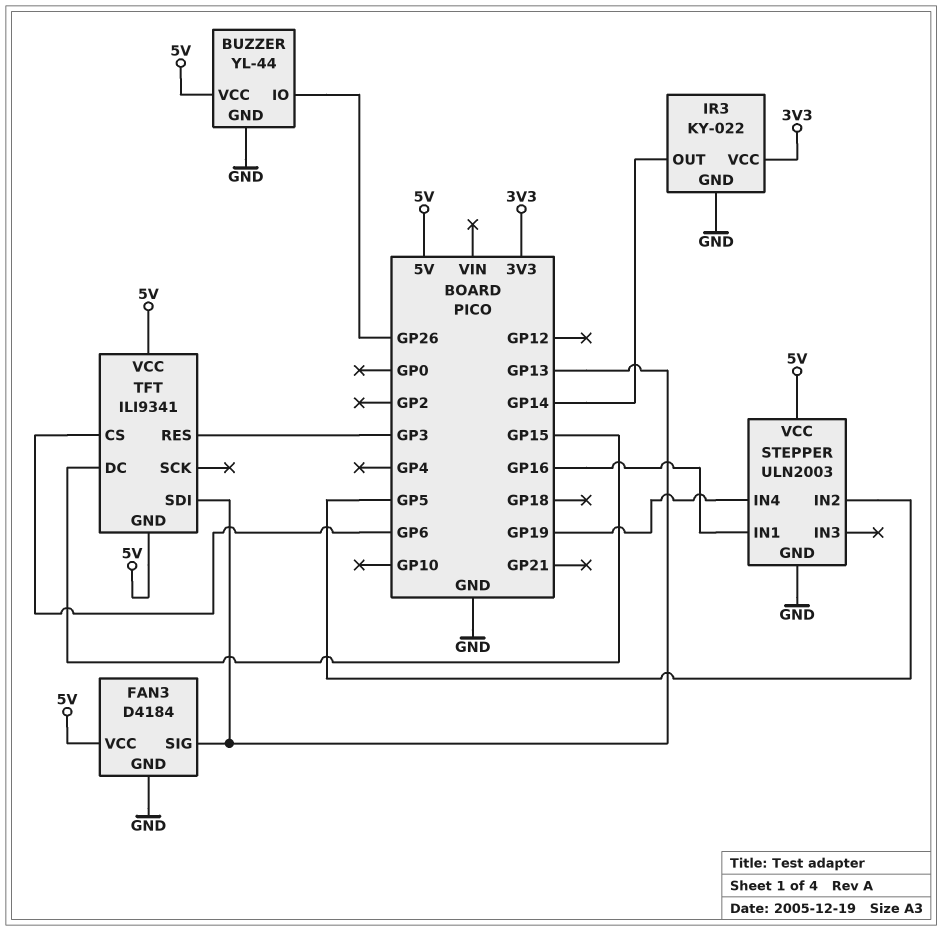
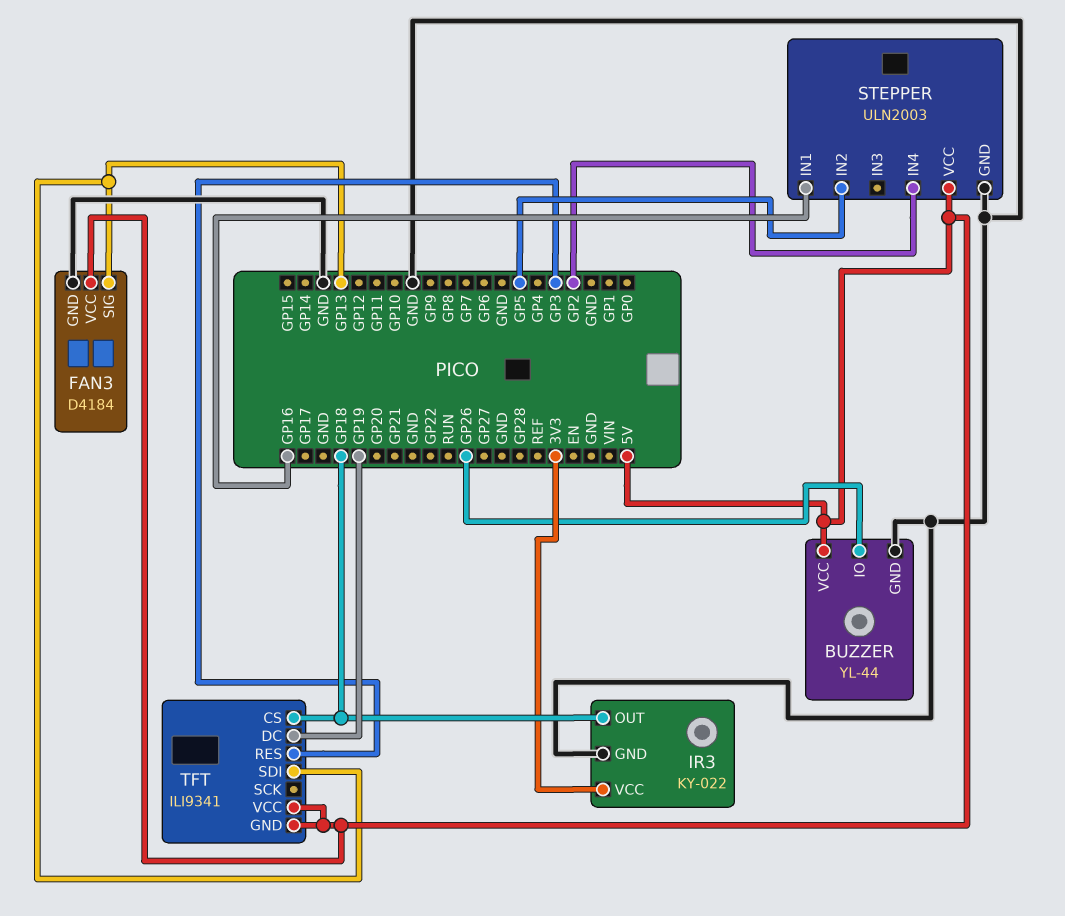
IR3 pin OUT: GP14 -> GP18
STEPPER pin IN4: GP19 -> GP2
TFT pin CS: GP6 -> GP18
TFT pin DC: GP15 -> GP19

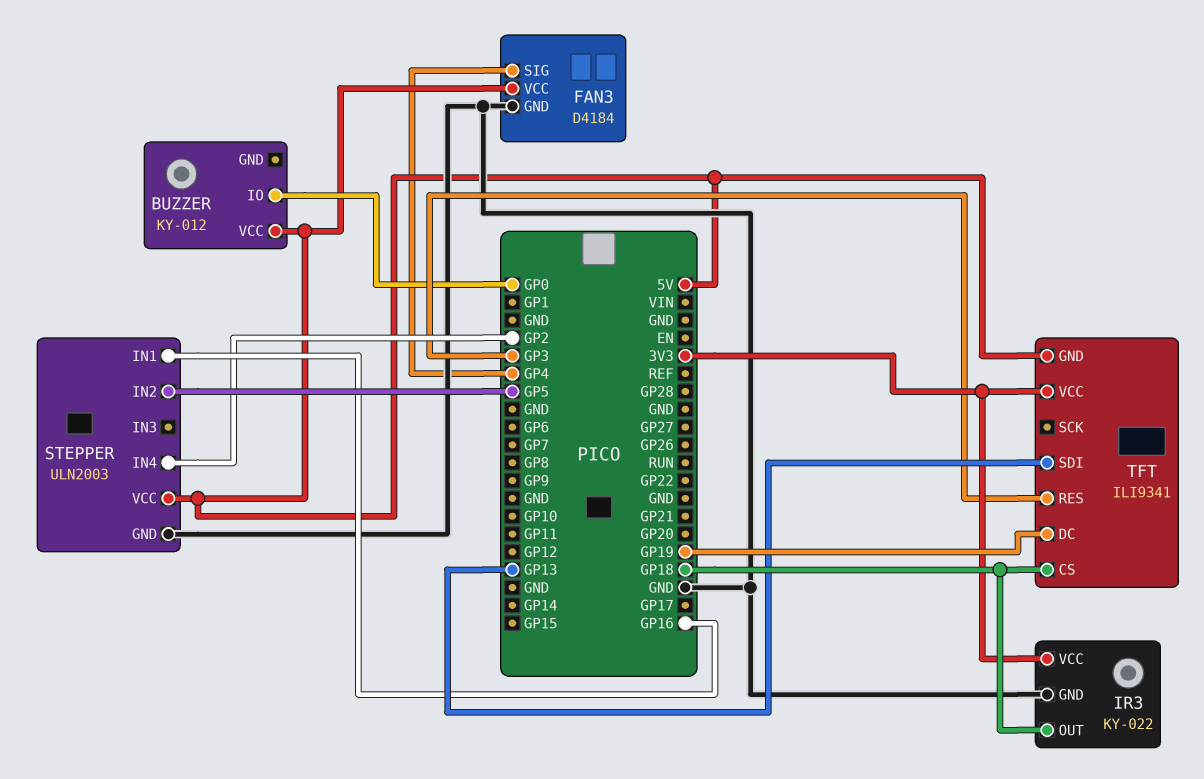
BUZZER: YL-44 -> KY-012
BUZZER pin GND: GND -> none
BUZZER pin IO: GP26 -> GP0
FAN3 pin SIG: GP13 -> GP4
TFT pin VCC: 5V -> 3V3

